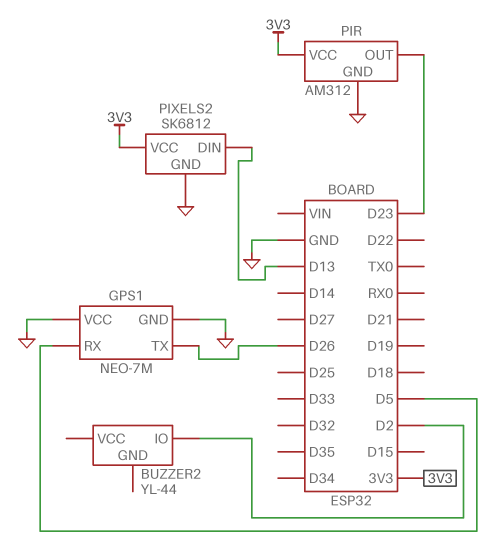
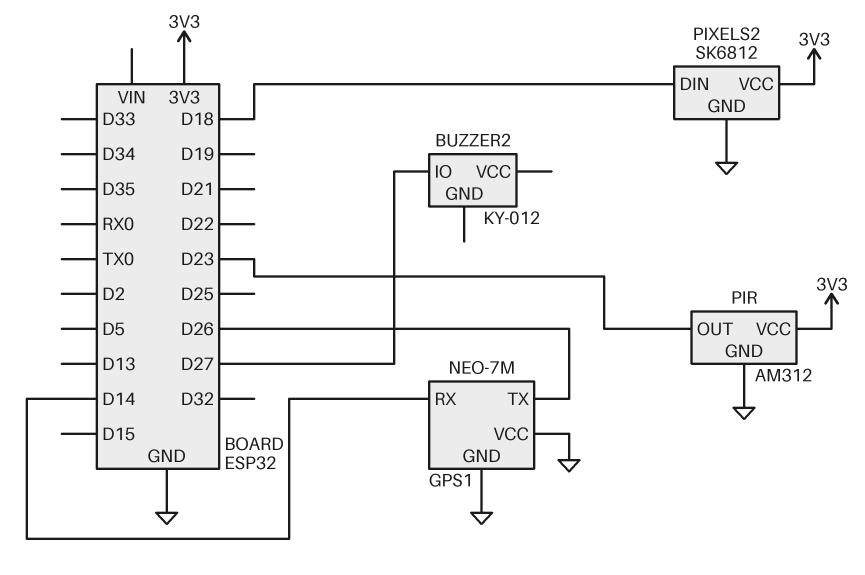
BUZZER2: YL-44 -> KY-012
BUZZER2 pin IO: D2 -> D27
GPS1 pin RX: D5 -> D14
PIXELS2 pin DIN: D13 -> D18

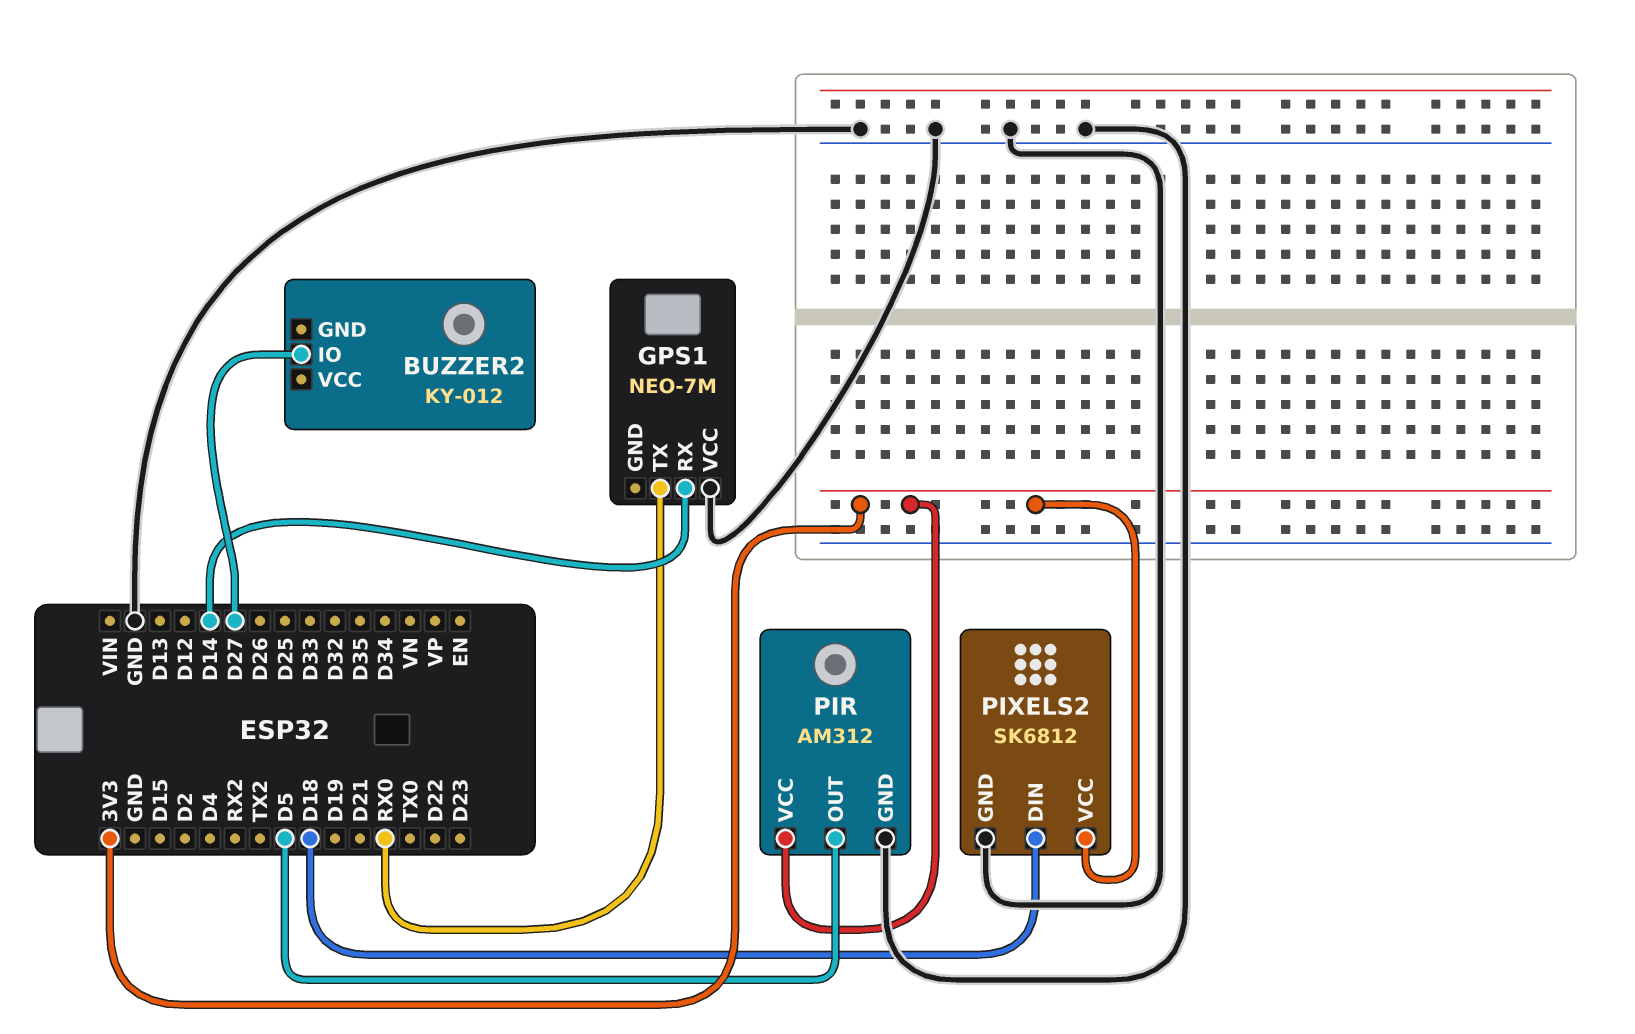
GPS1 pin GND: GND -> none
GPS1 pin TX: D26 -> RX0
PIR pin OUT: D23 -> D5

